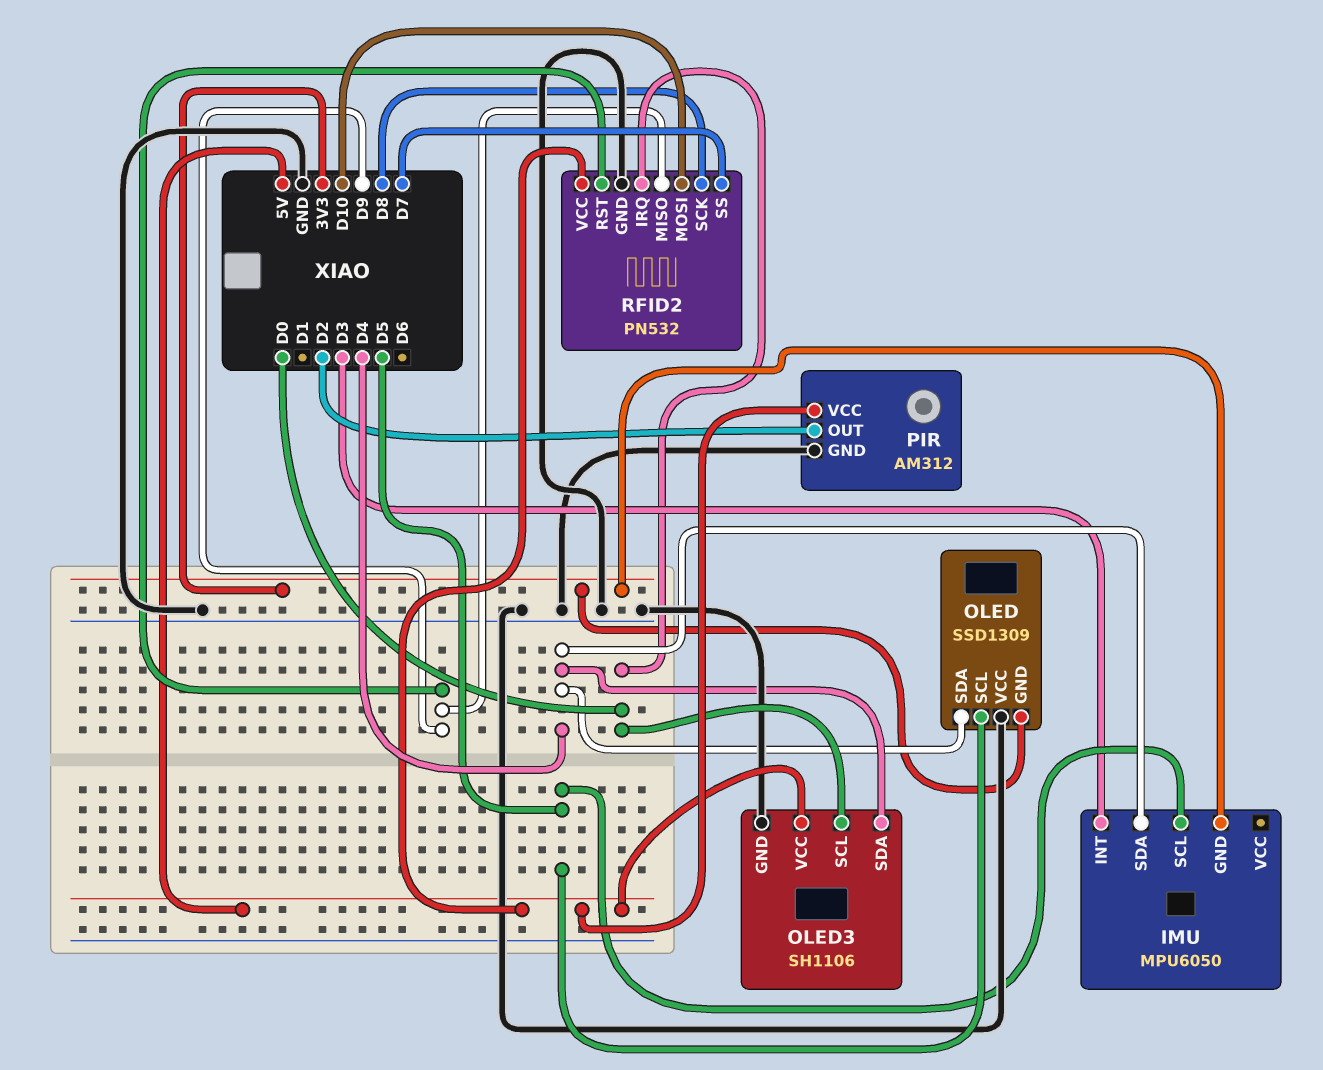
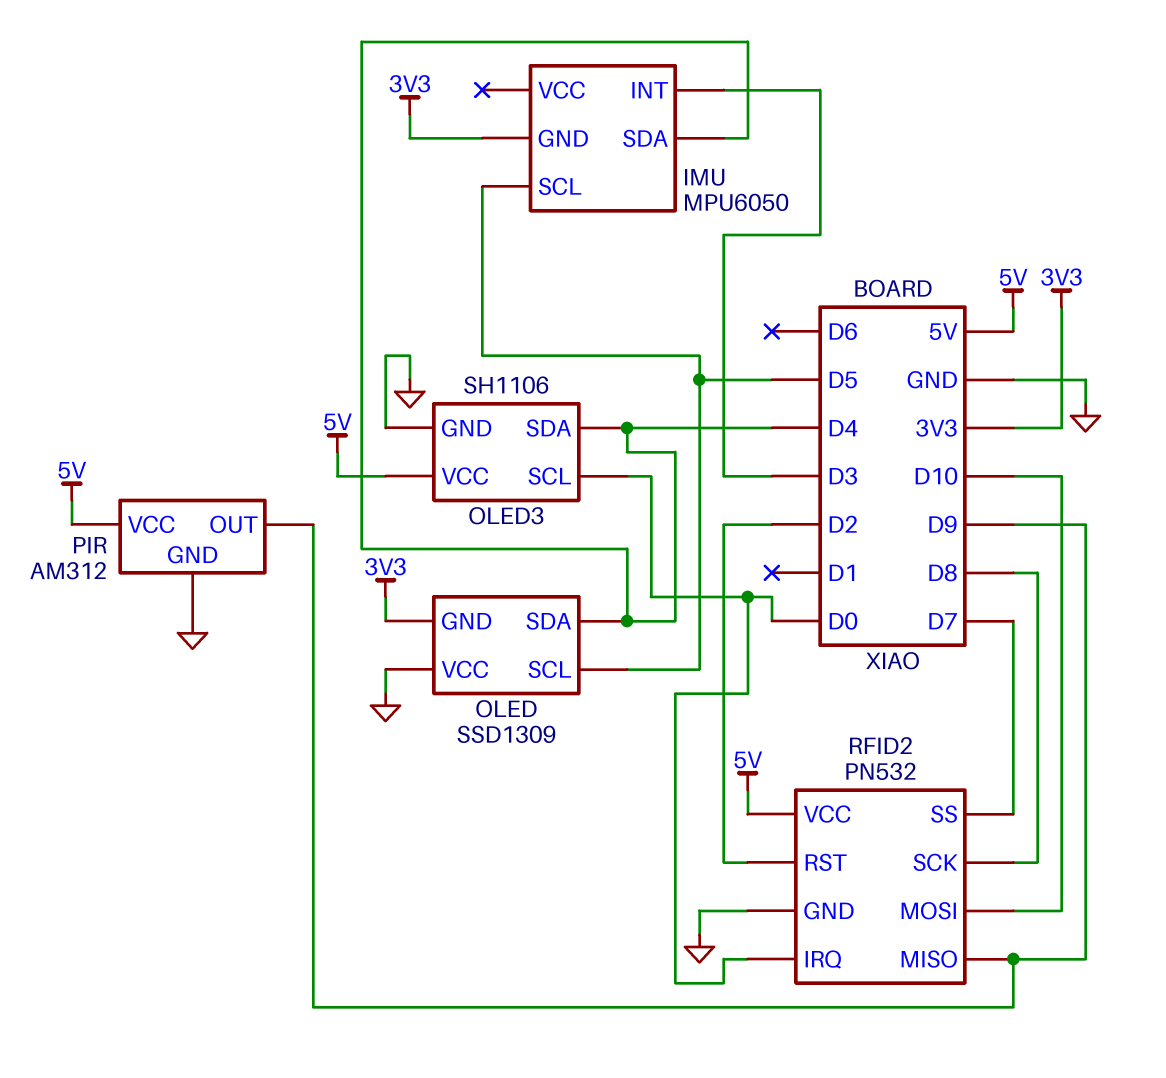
PIR pin OUT: D2 -> D9
RFID2 pin RST: D9 -> D2

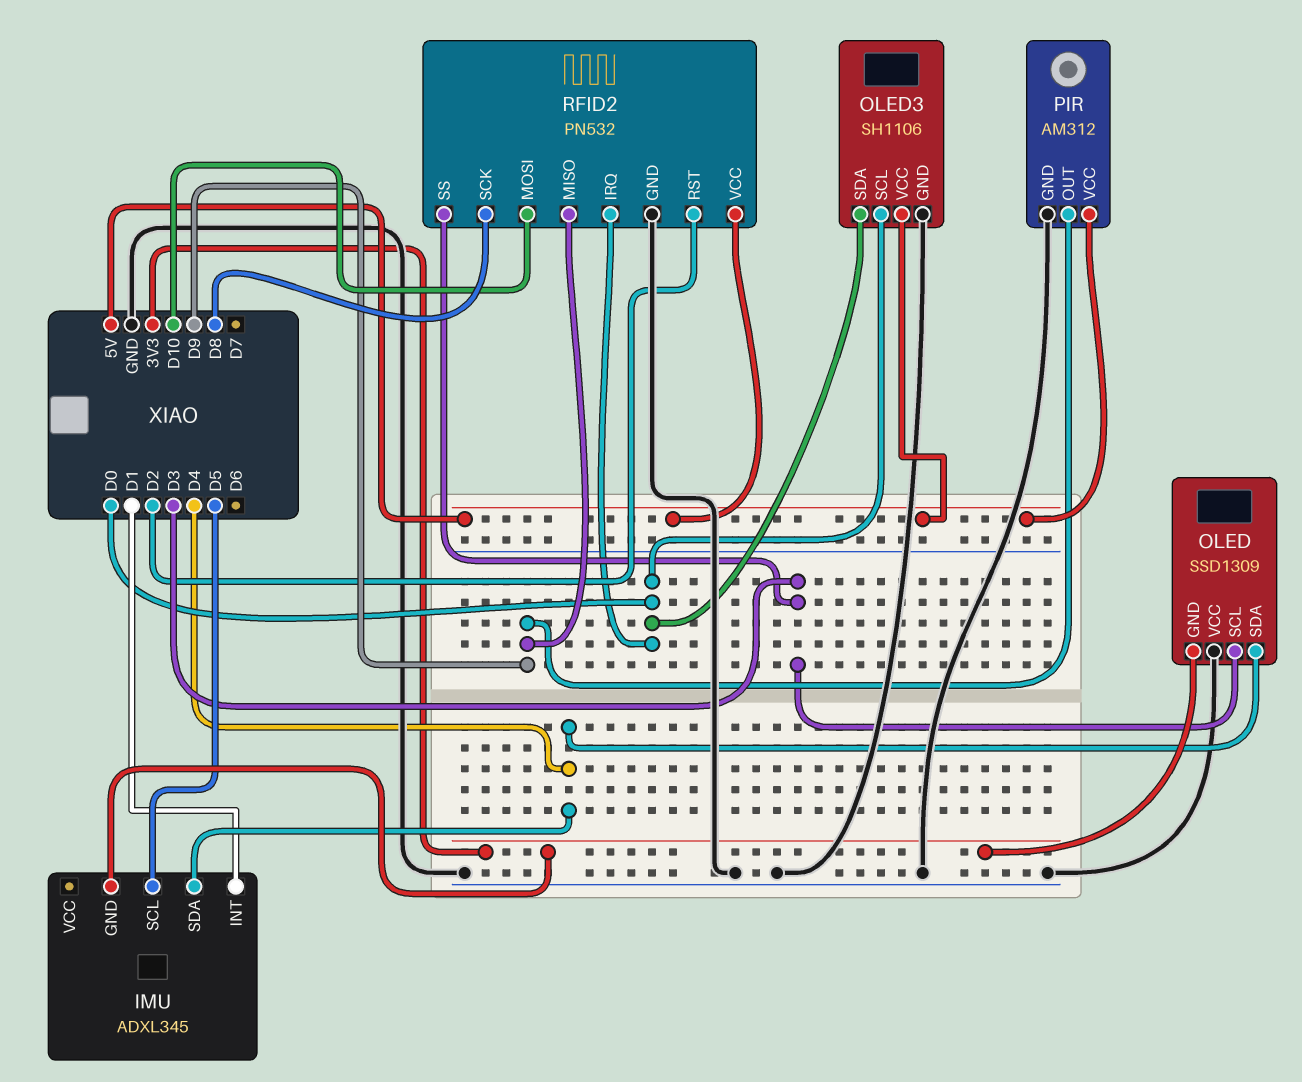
IMU: MPU6050 -> ADXL345
IMU pin INT: D3 -> D1
OLED pin SCL: D5 -> D3
OLED3 pin SDA: D4 -> D0
RFID2 pin SS: D7 -> D3

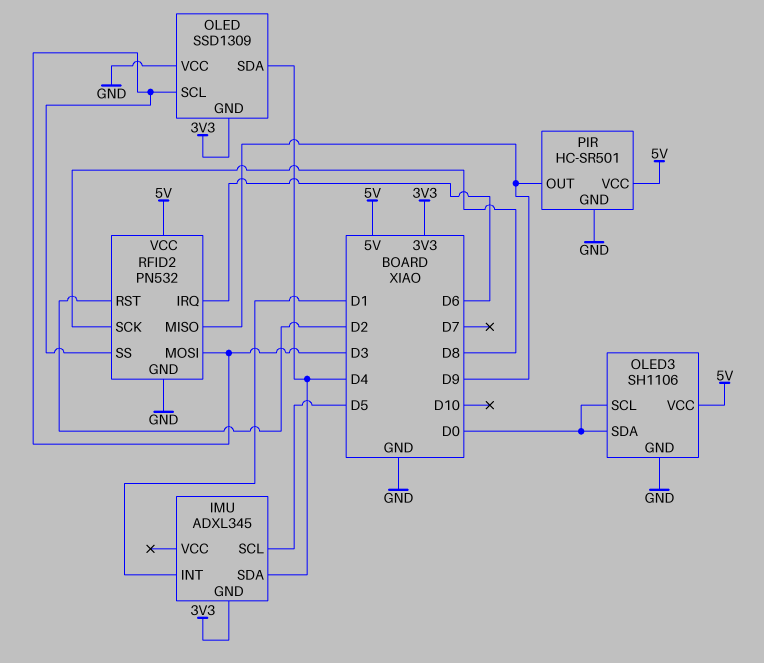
PIR: AM312 -> HC-SR501
RFID2 pin IRQ: D0 -> D6
RFID2 pin MOSI: D10 -> D3

